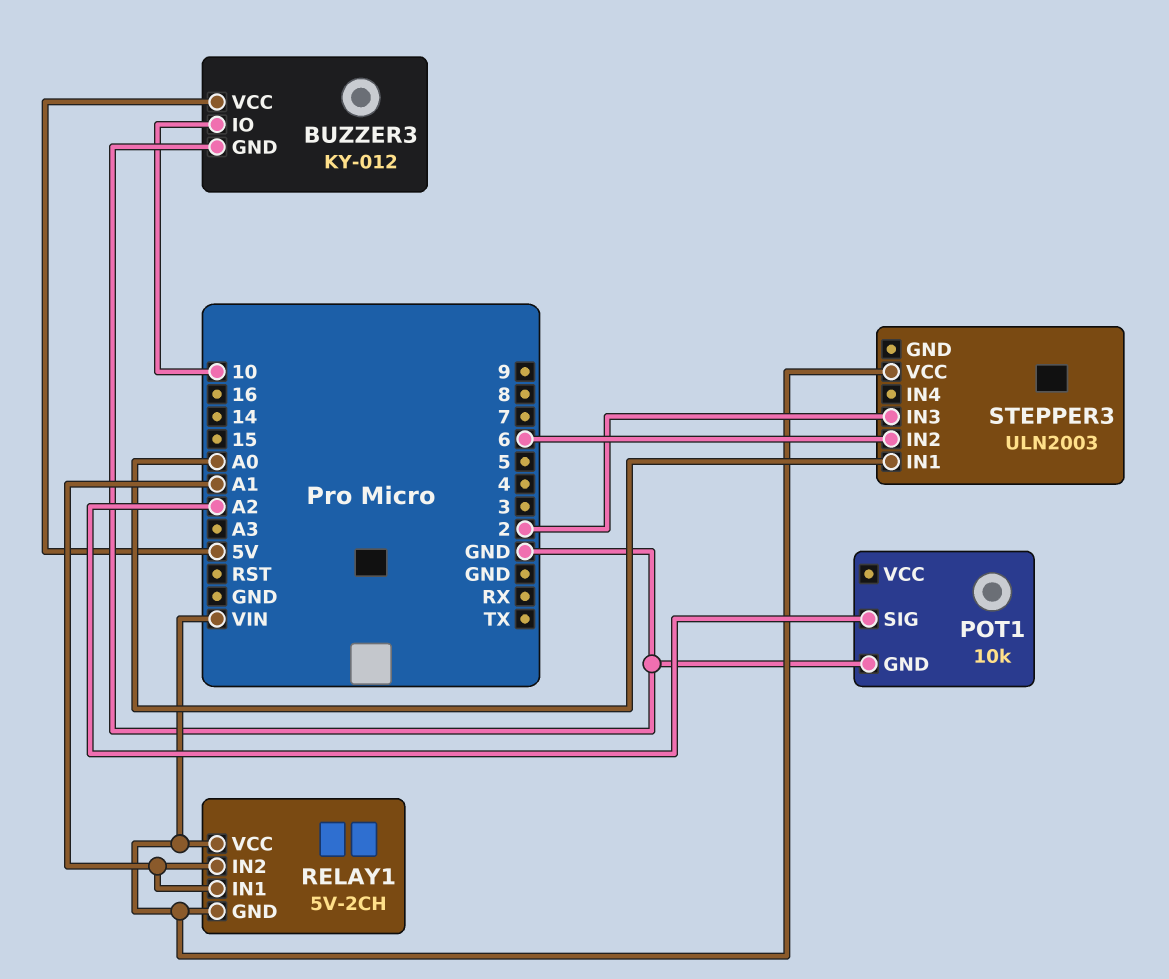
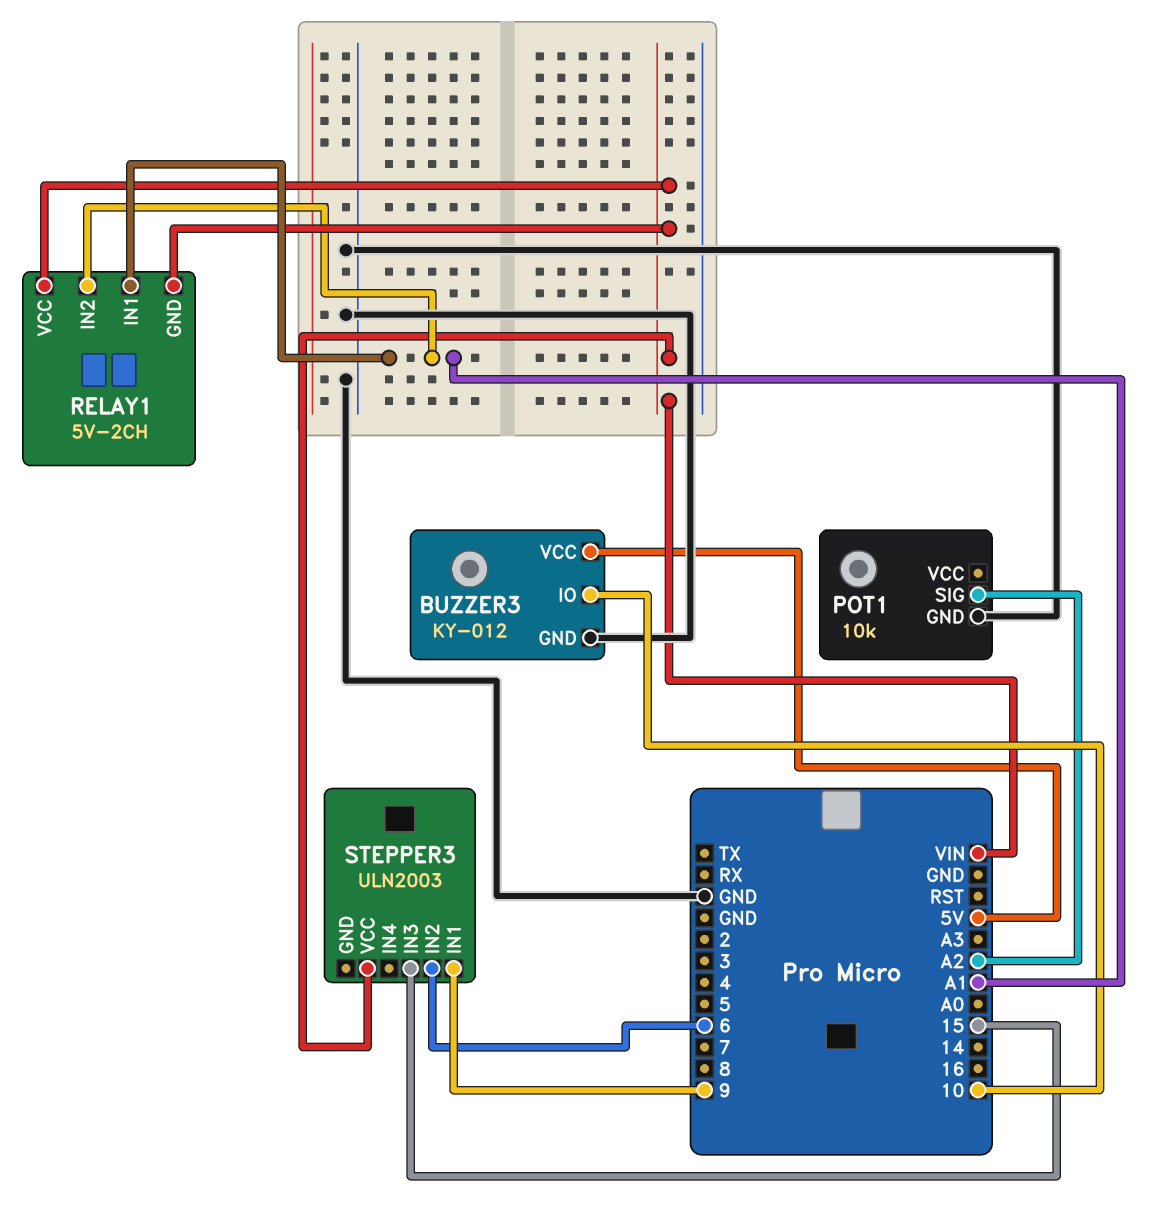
STEPPER3 pin IN1: A0 -> 9
STEPPER3 pin IN3: 2 -> 15

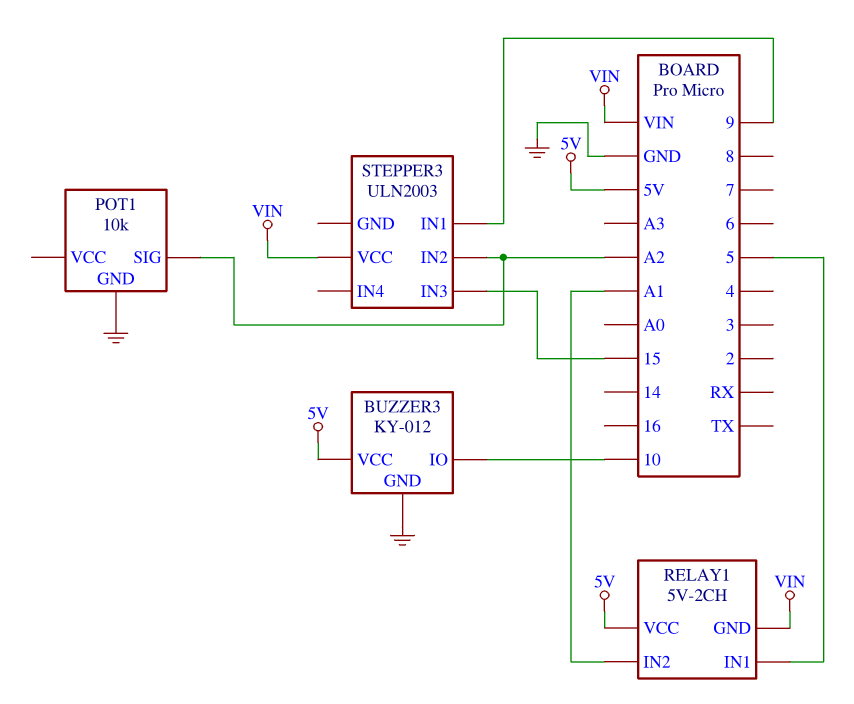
RELAY1 pin IN1: A1 -> 5
RELAY1 pin VCC: VIN -> 5V
STEPPER3 pin IN2: 6 -> A2

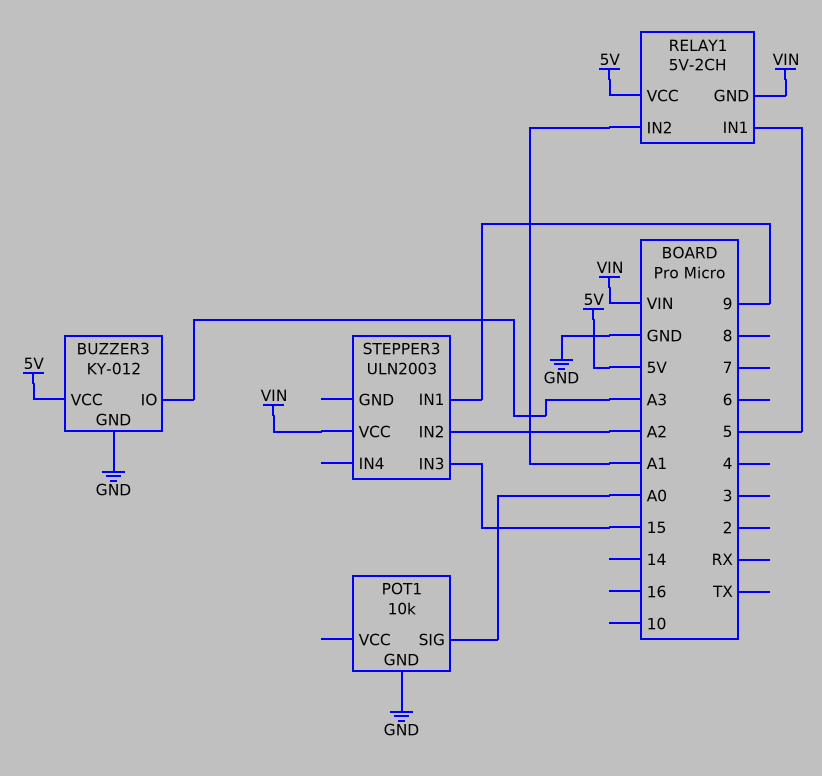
BUZZER3 pin IO: 10 -> A3
POT1 pin SIG: A2 -> A0

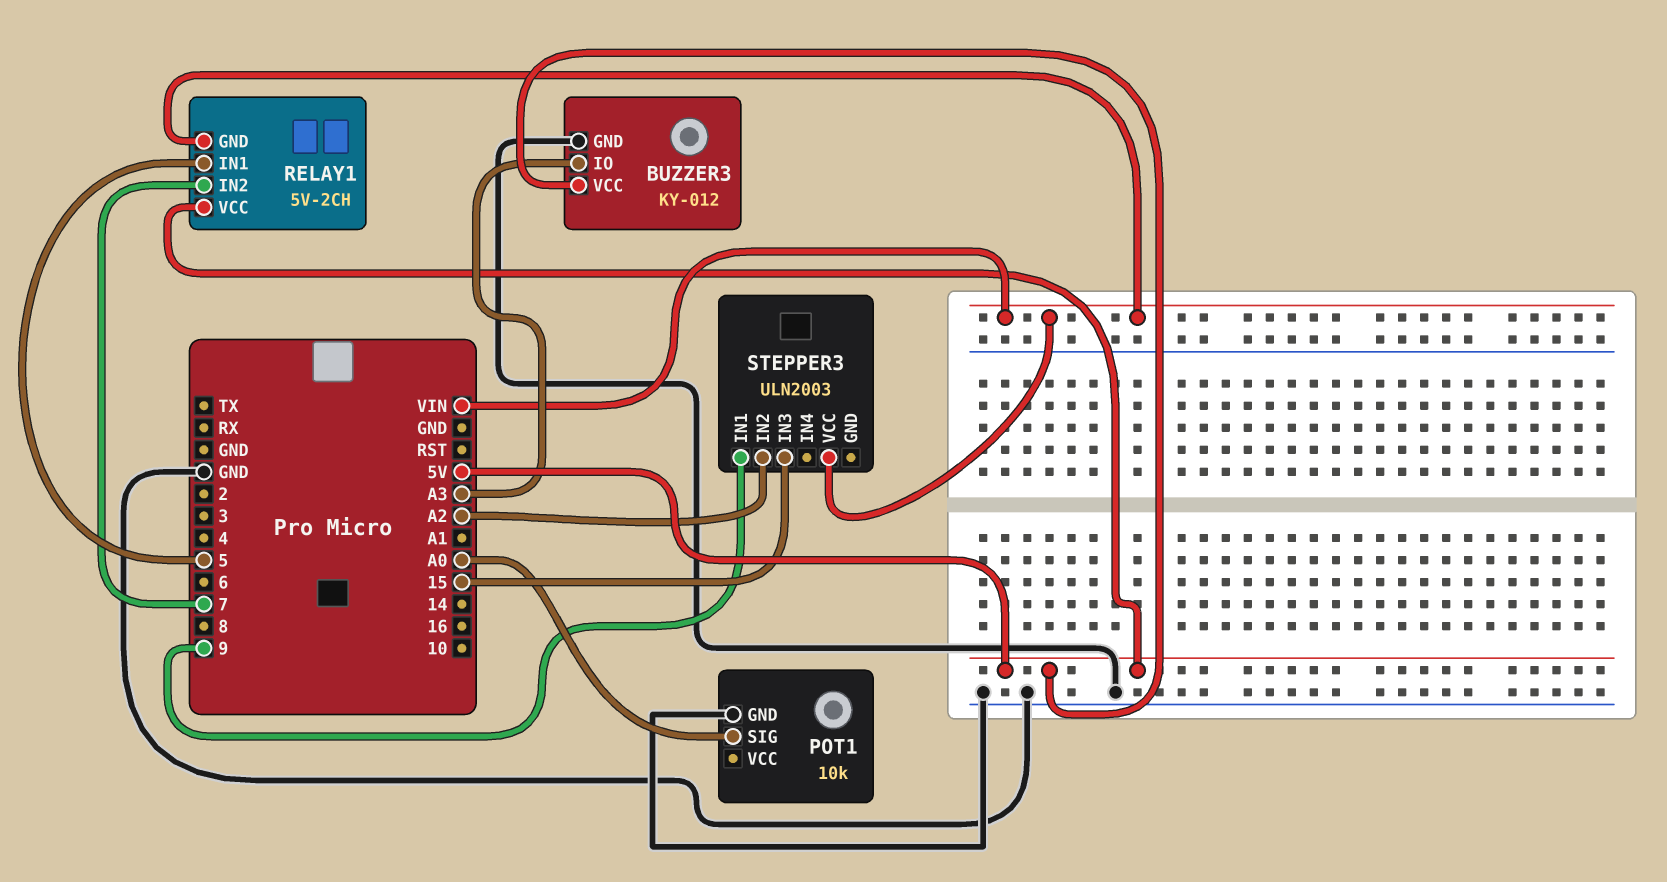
RELAY1 pin IN2: A1 -> 7

